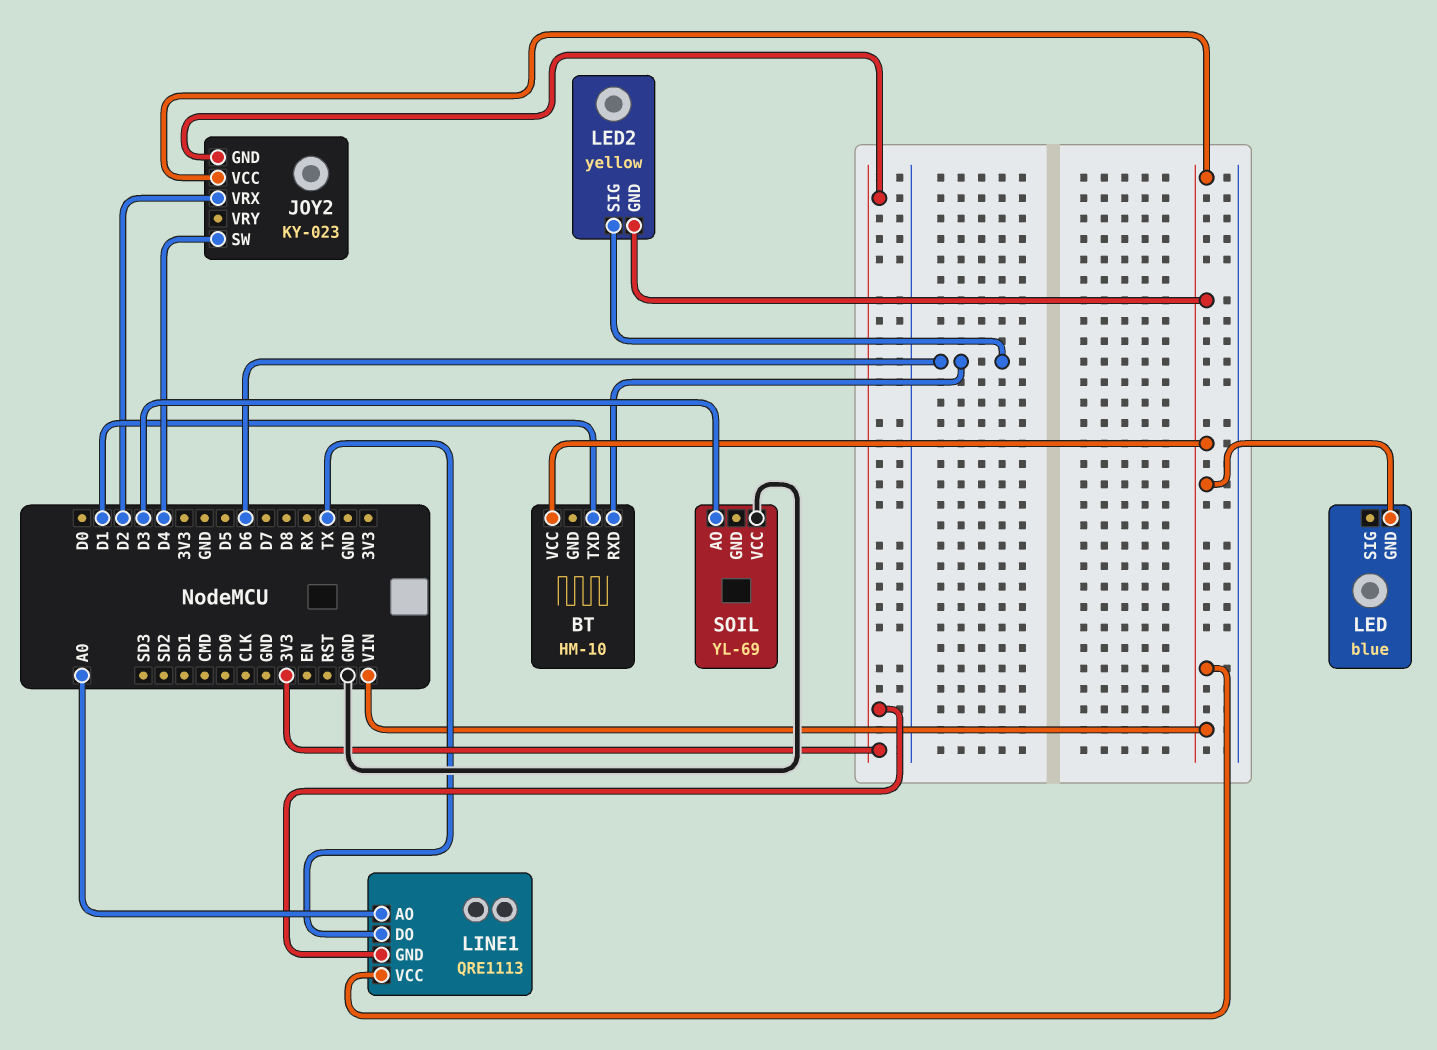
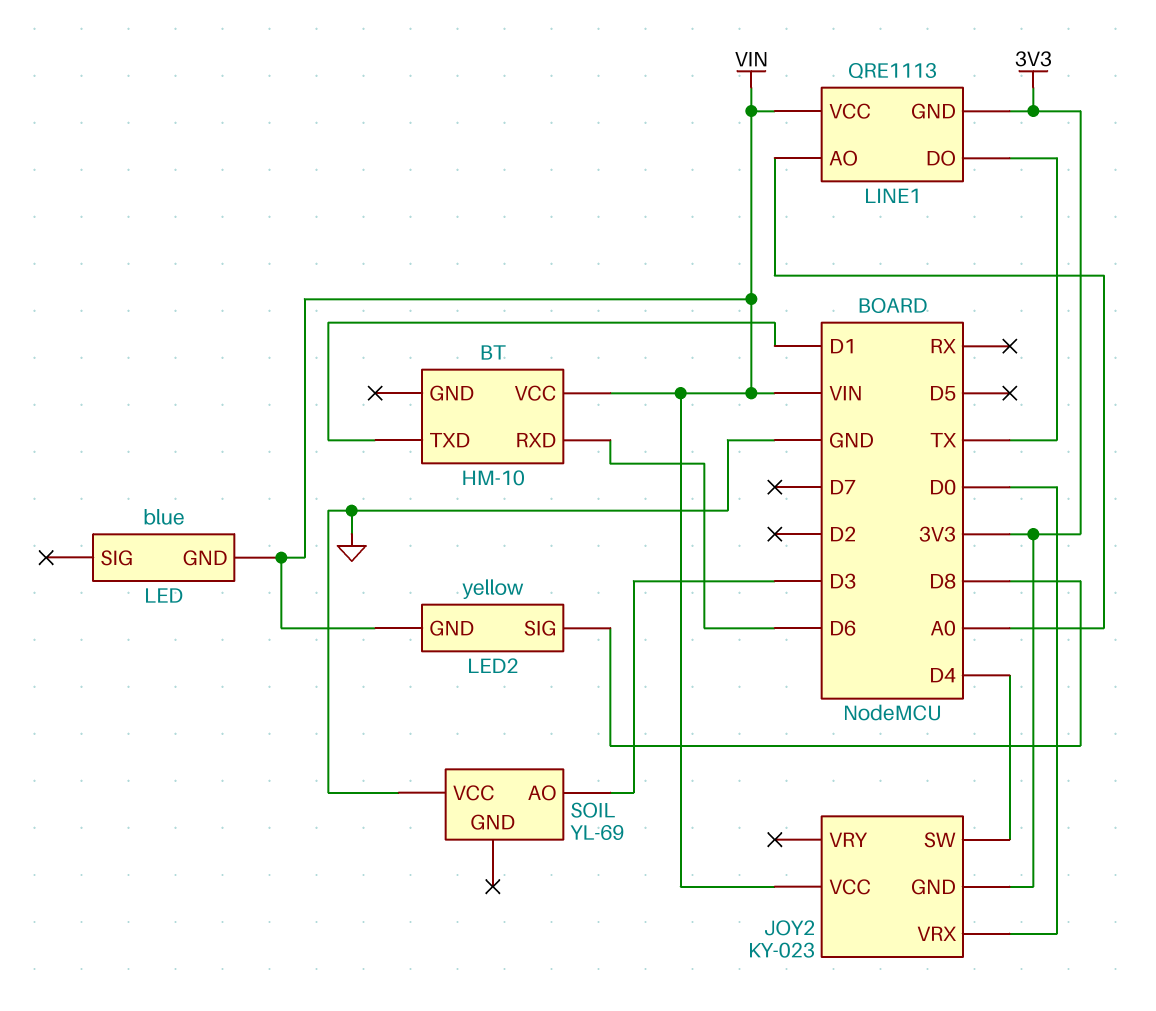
JOY2 pin VRX: D2 -> D0
LED2 pin SIG: D6 -> D8

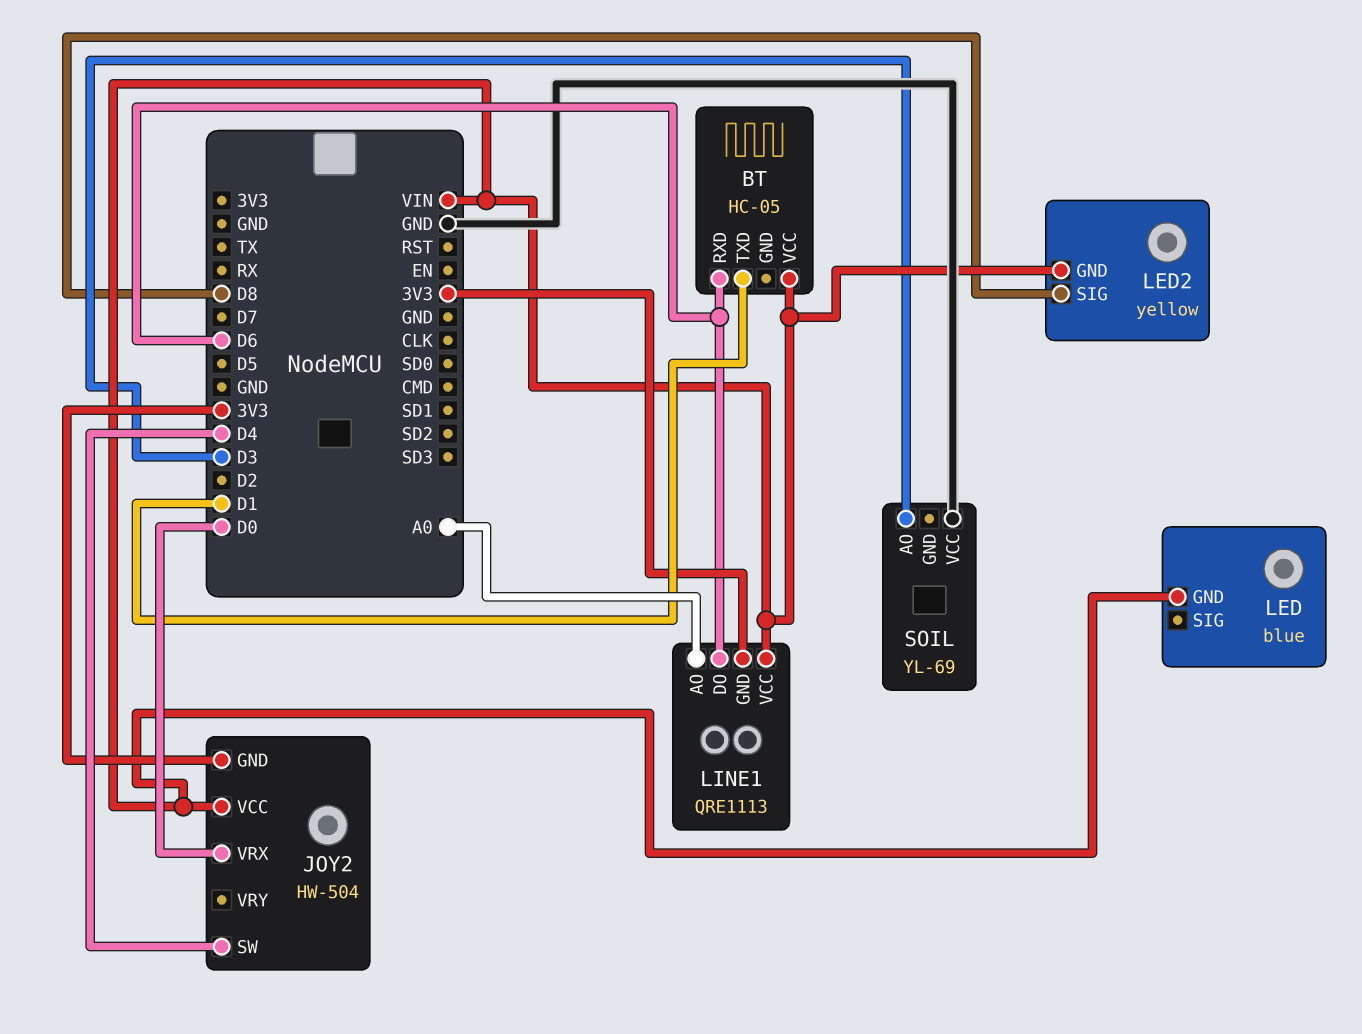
BT: HM-10 -> HC-05
JOY2: KY-023 -> HW-504
LINE1 pin DO: TX -> D6

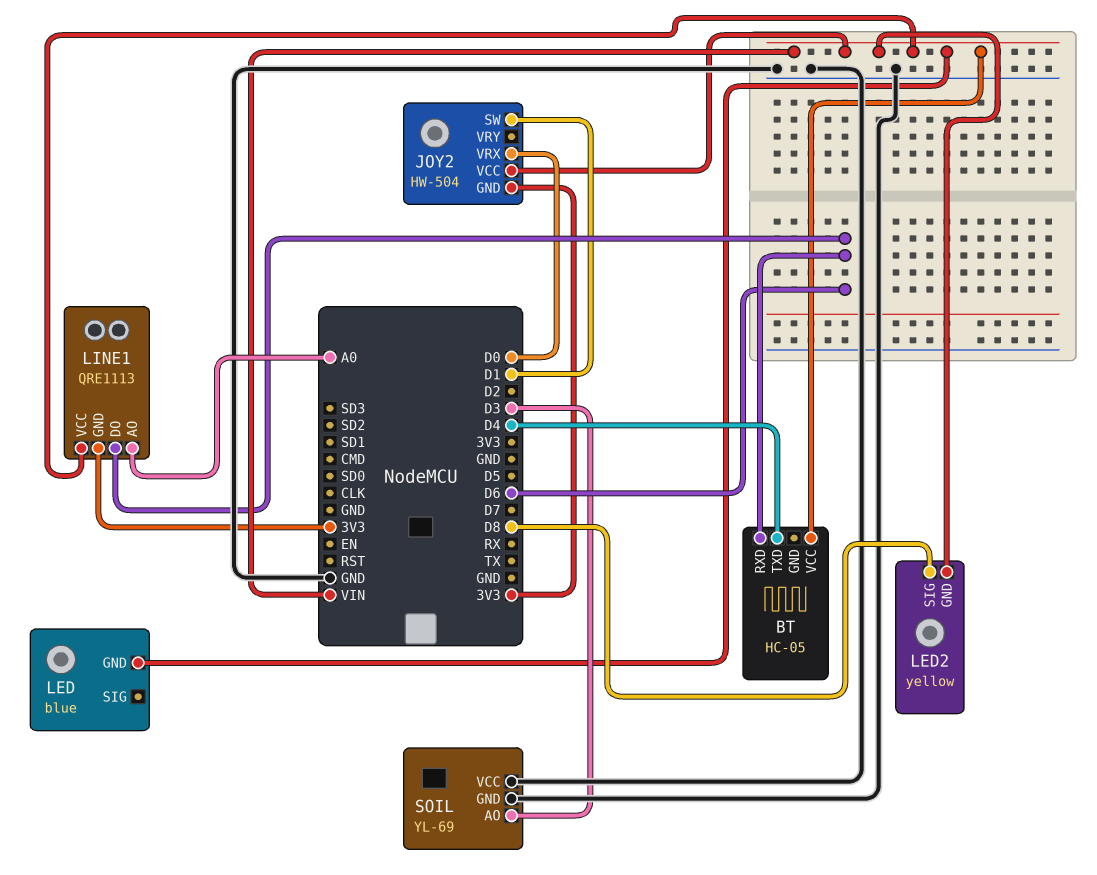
BT pin TXD: D1 -> D4
JOY2 pin SW: D4 -> D1
SOIL pin GND: none -> GND

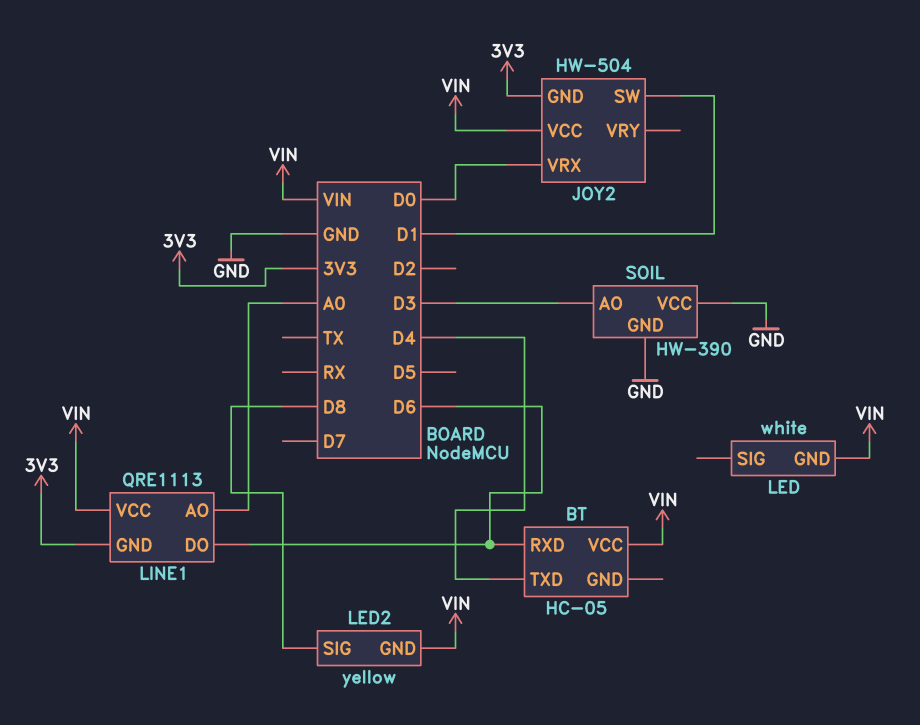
LED: blue -> white
SOIL: YL-69 -> HW-390

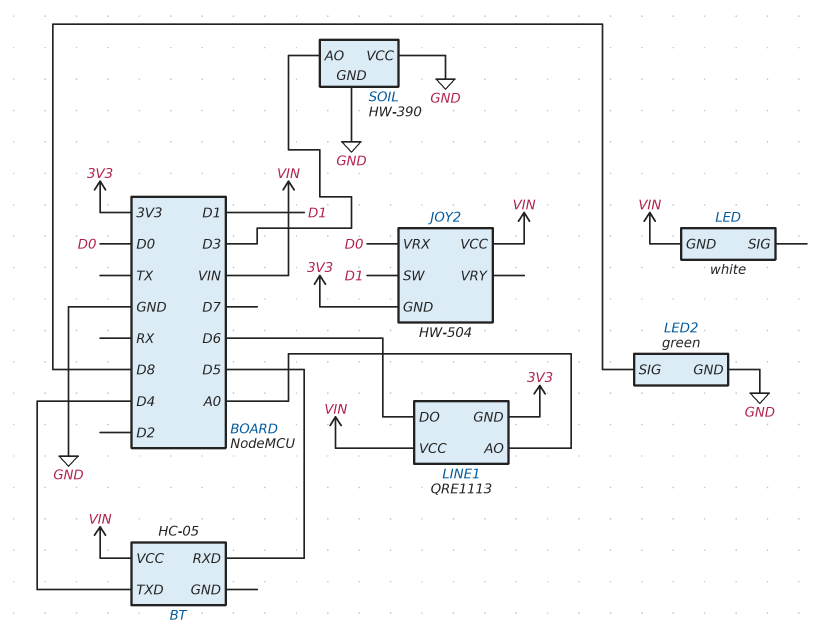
BT pin RXD: D6 -> D5
LED2: yellow -> green
LED2 pin GND: VIN -> GND

